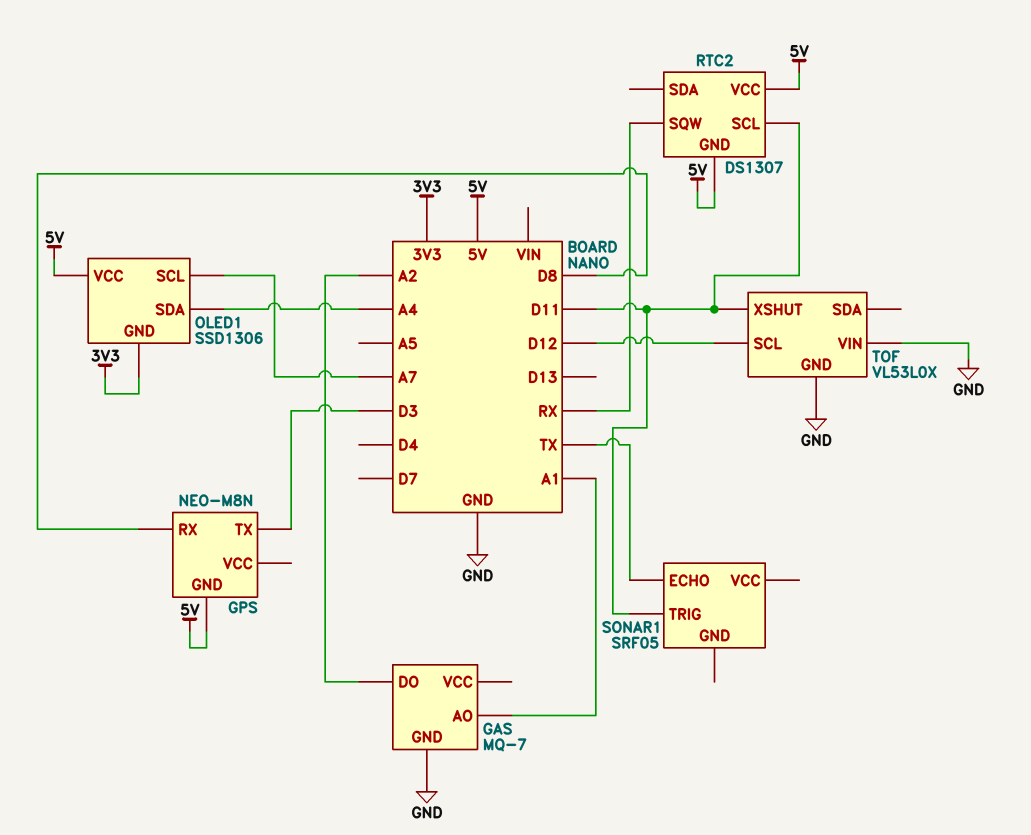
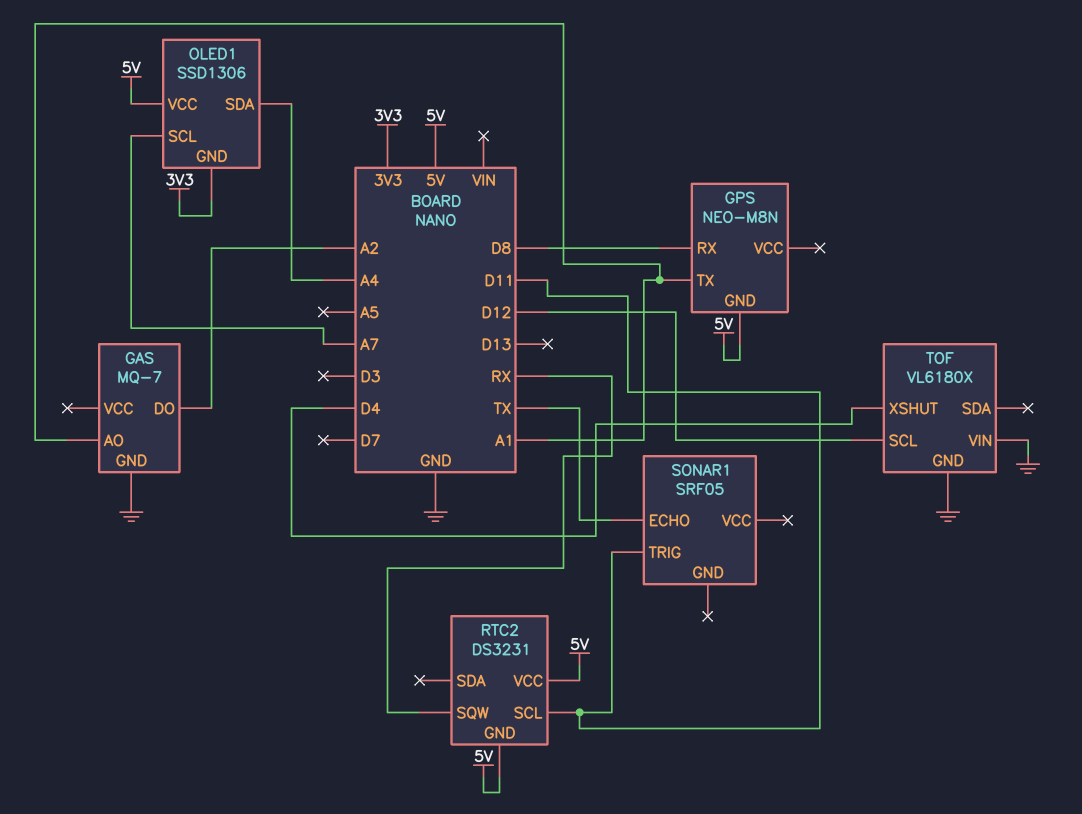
GPS pin TX: D3 -> A1
RTC2: DS1307 -> DS3231
TOF: VL53L0X -> VL6180X
TOF pin XSHUT: D11 -> D4

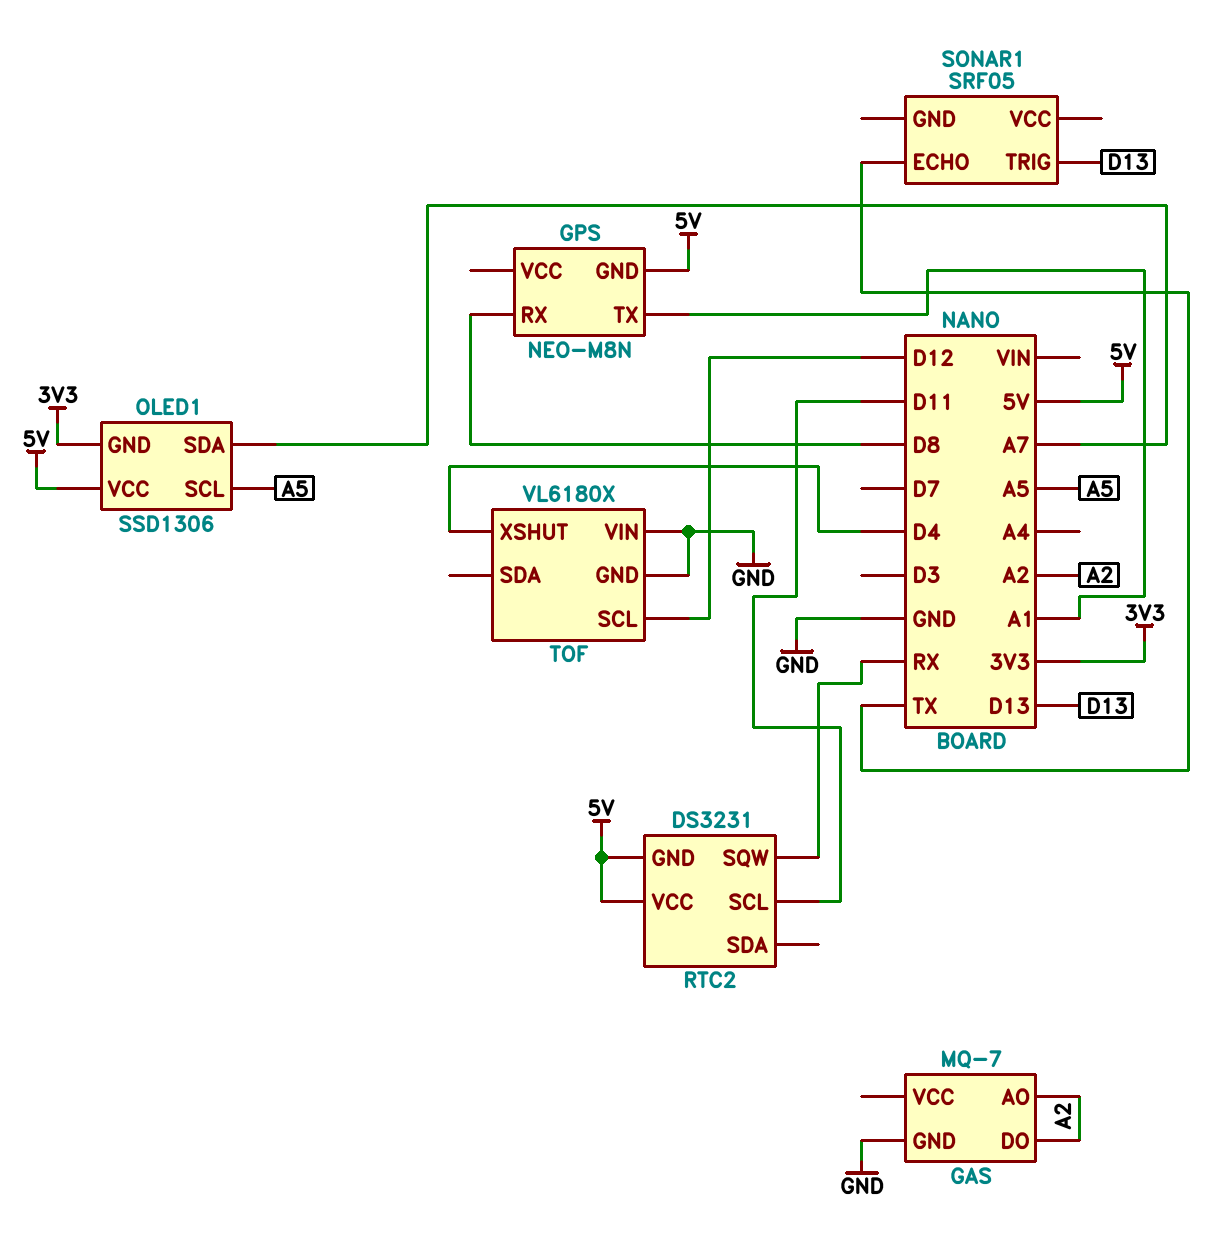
GAS pin AO: A1 -> A2
OLED1 pin SCL: A7 -> A5
OLED1 pin SDA: A4 -> A7
SONAR1 pin TRIG: D11 -> D13

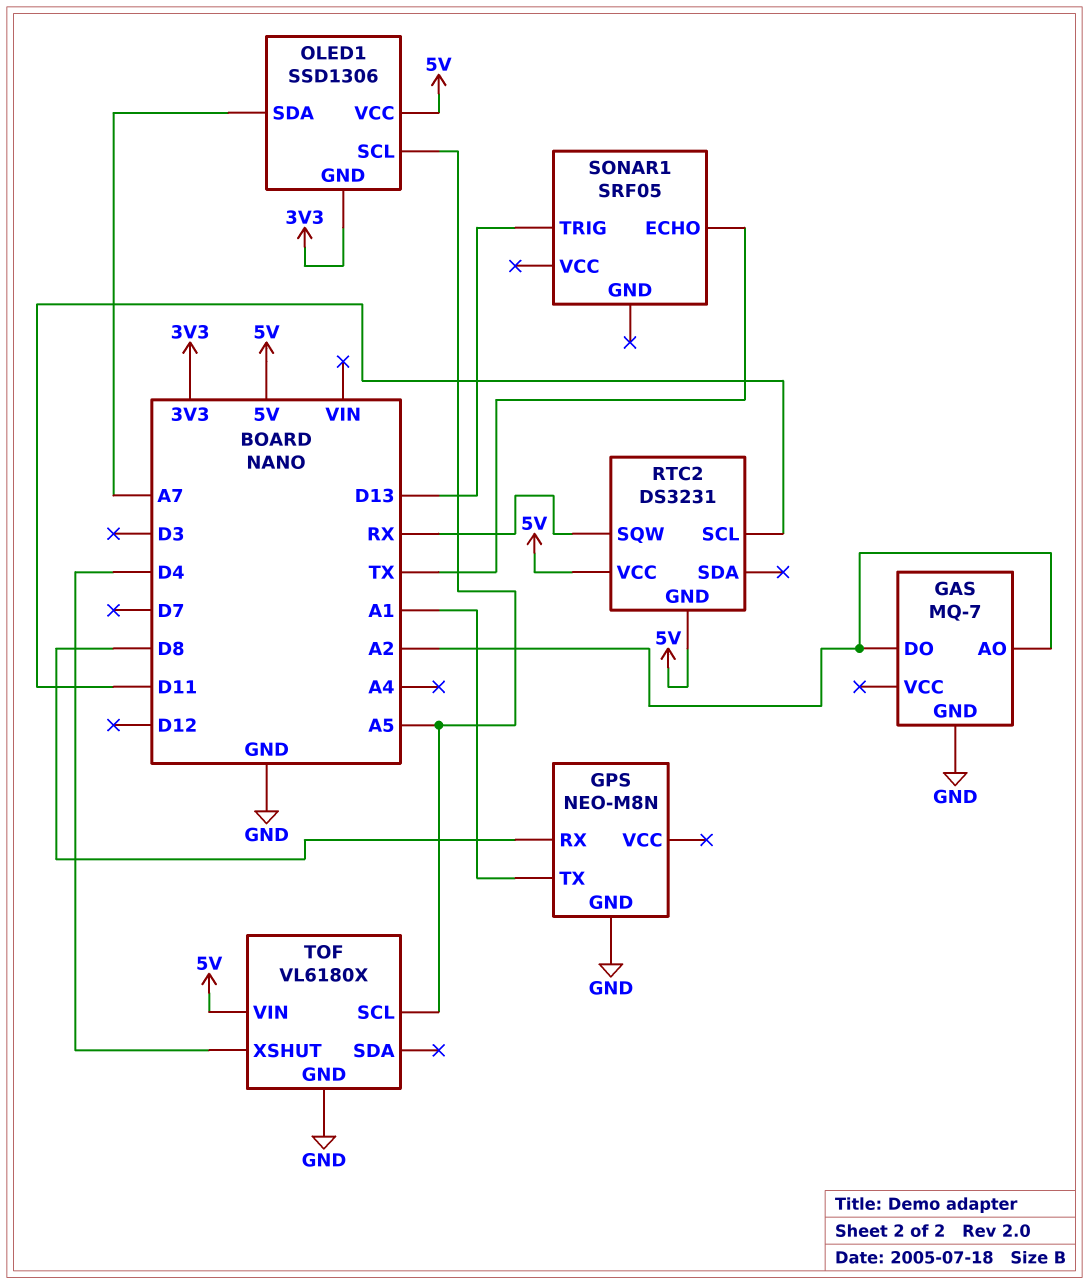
GPS pin GND: 5V -> GND
TOF pin SCL: D12 -> A5
TOF pin VIN: GND -> 5V

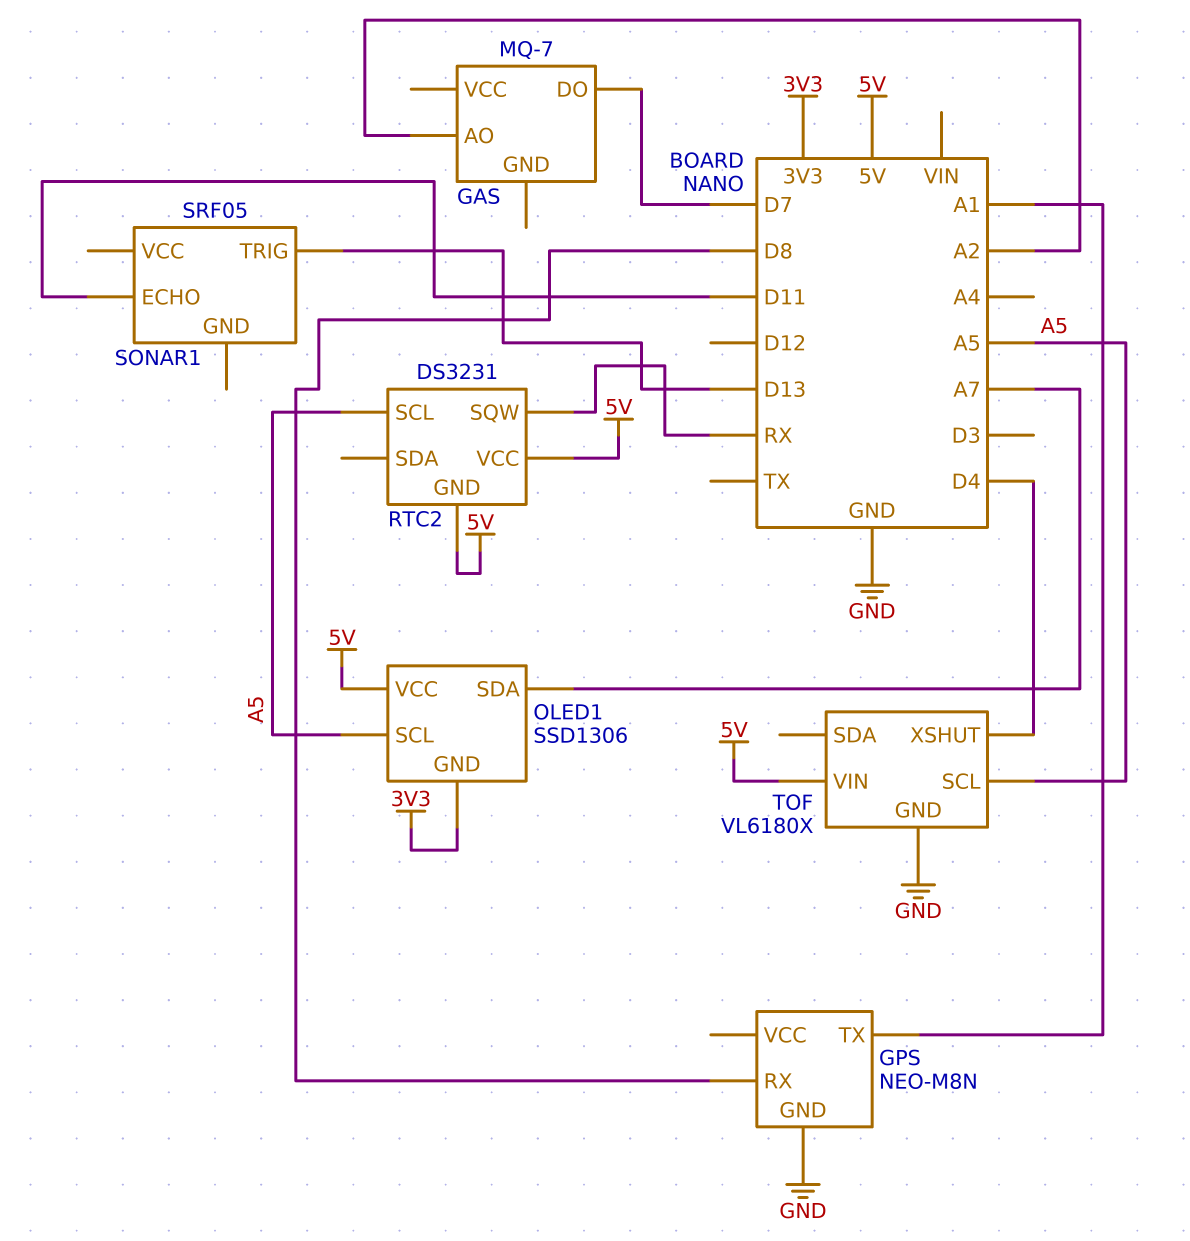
GAS pin DO: A2 -> D7
GAS pin GND: GND -> none
RTC2 pin SCL: D11 -> A5
SONAR1 pin ECHO: TX -> D11

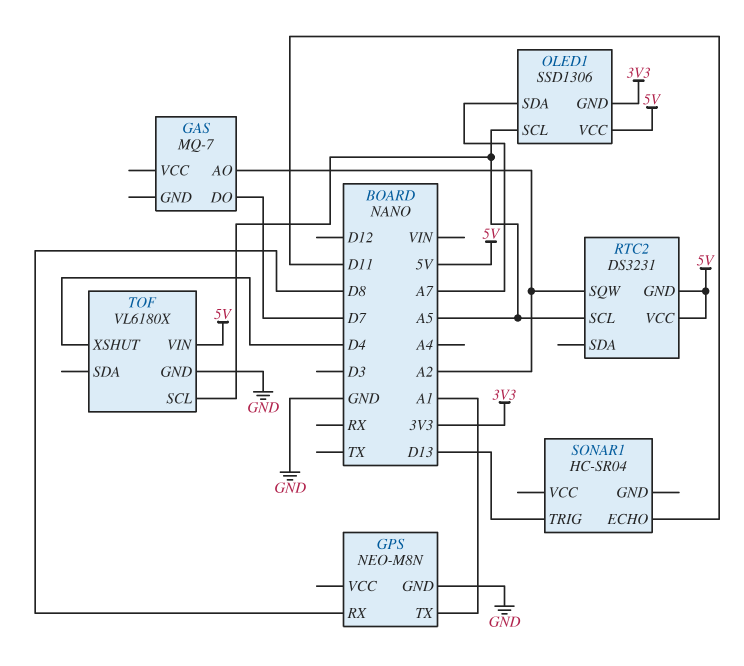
RTC2 pin SQW: RX -> A2
SONAR1: SRF05 -> HC-SR04

